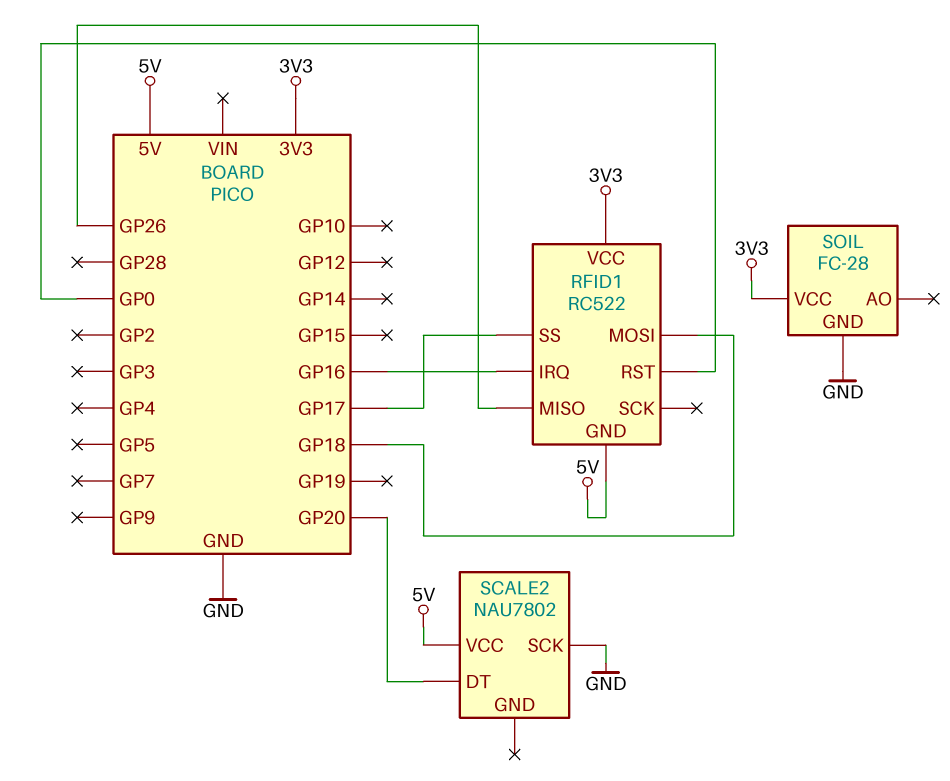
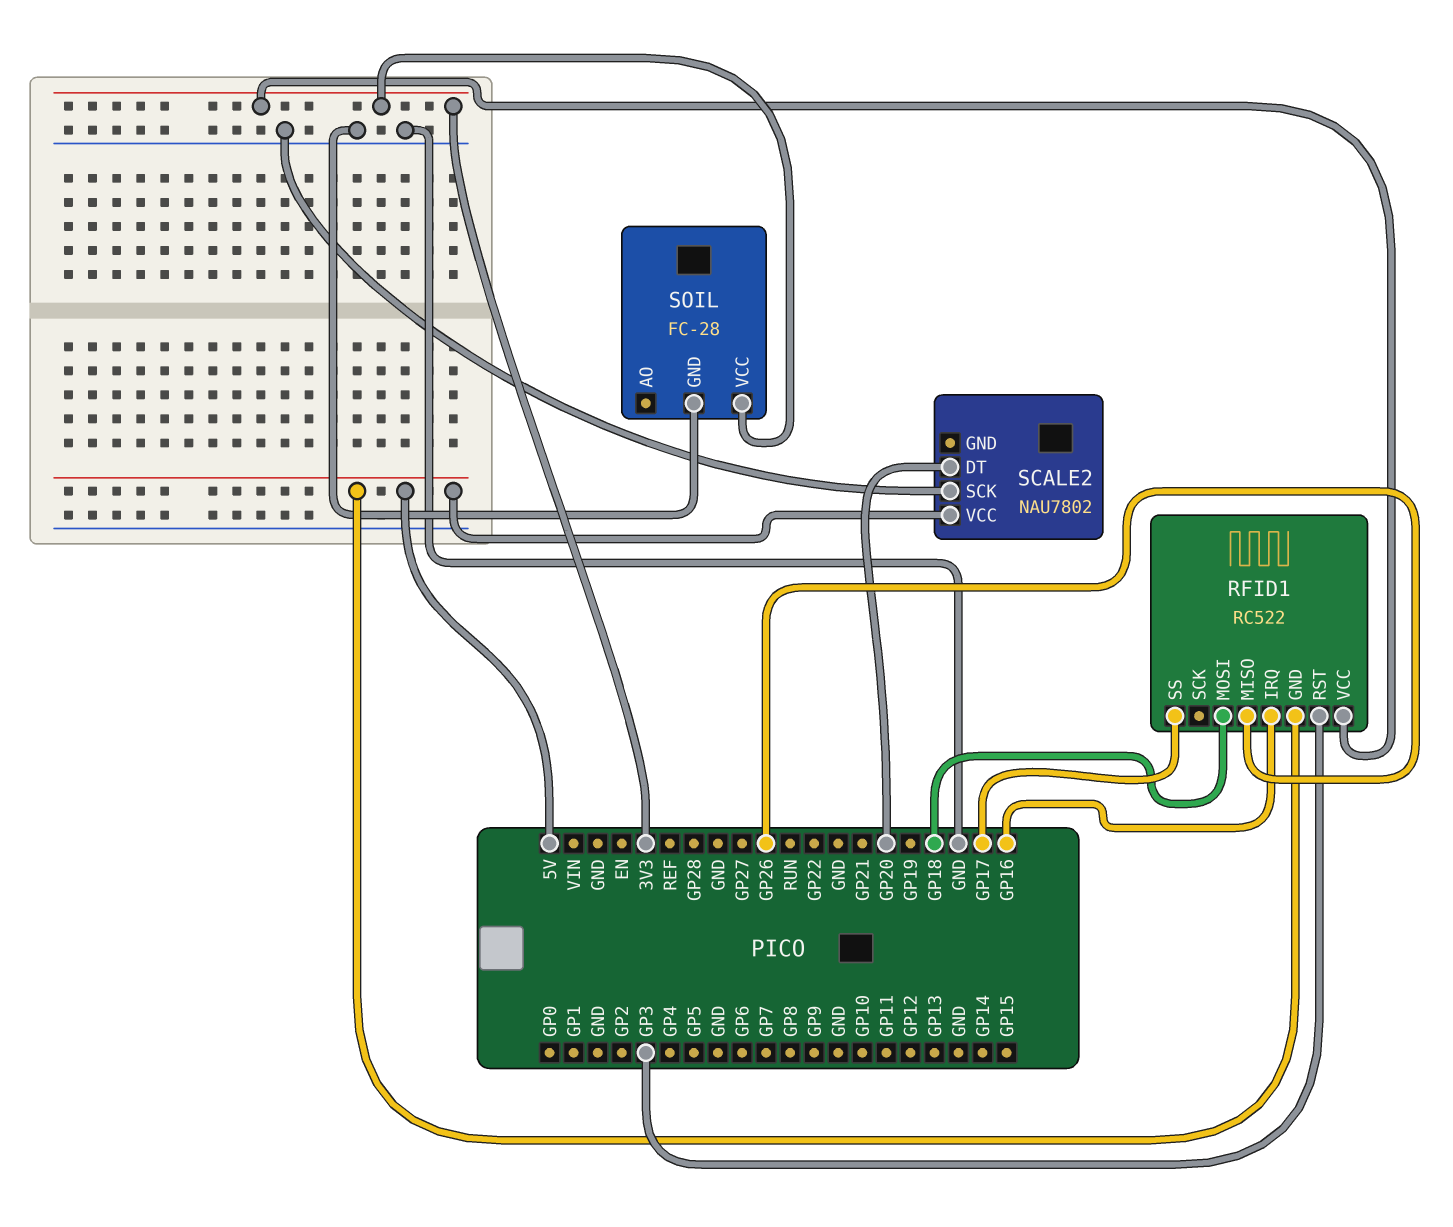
RFID1 pin RST: GP0 -> GP3

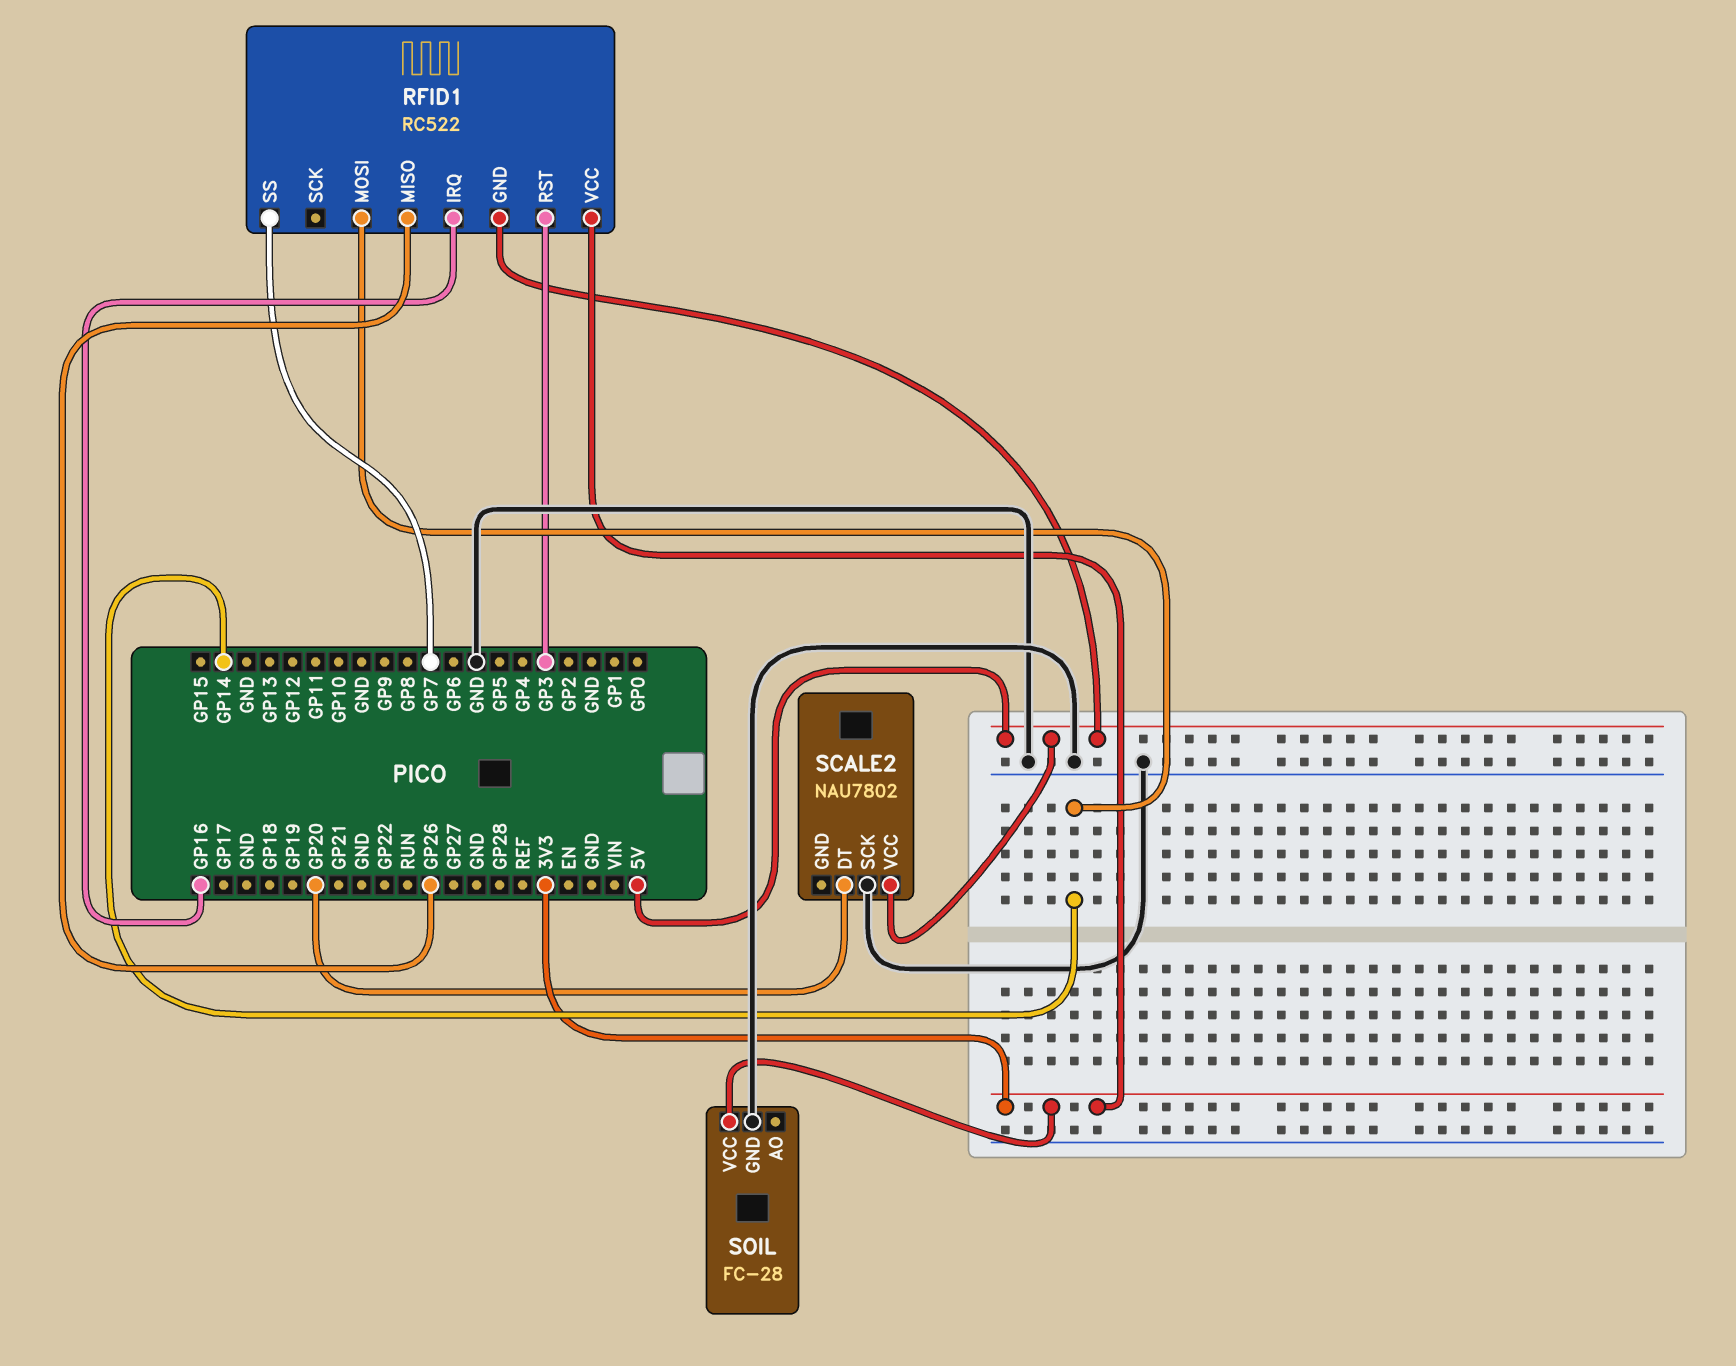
RFID1 pin MOSI: GP18 -> GP14
RFID1 pin SS: GP17 -> GP7

